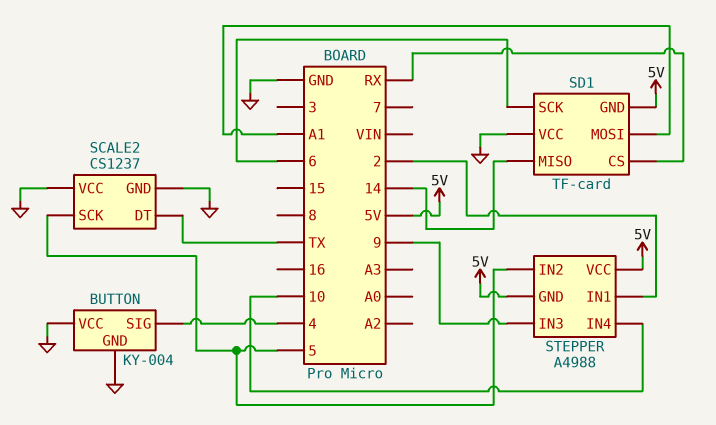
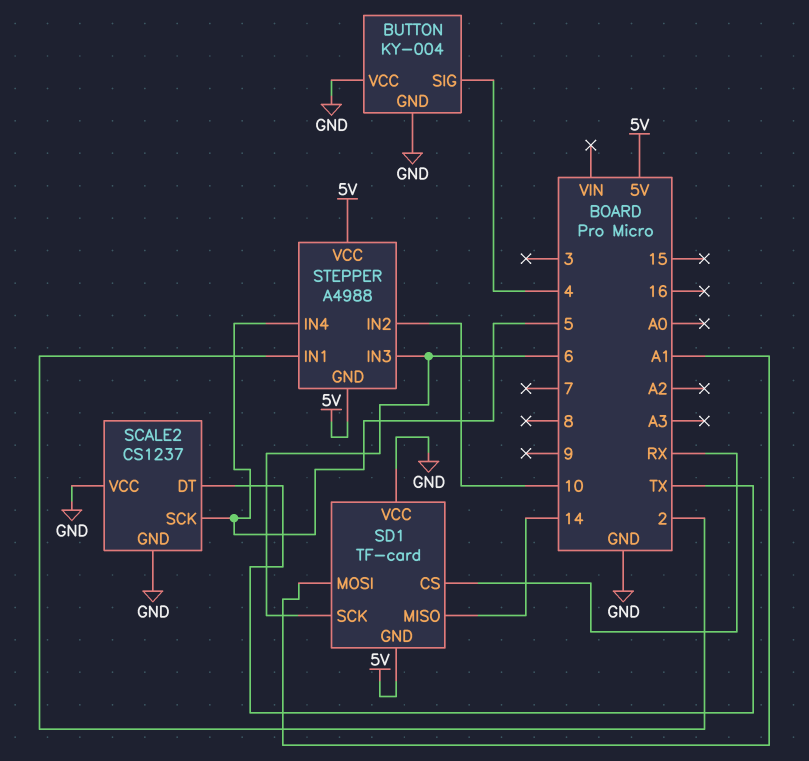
STEPPER pin IN2: 5 -> 10
STEPPER pin IN3: 9 -> 6
STEPPER pin IN4: 10 -> 5

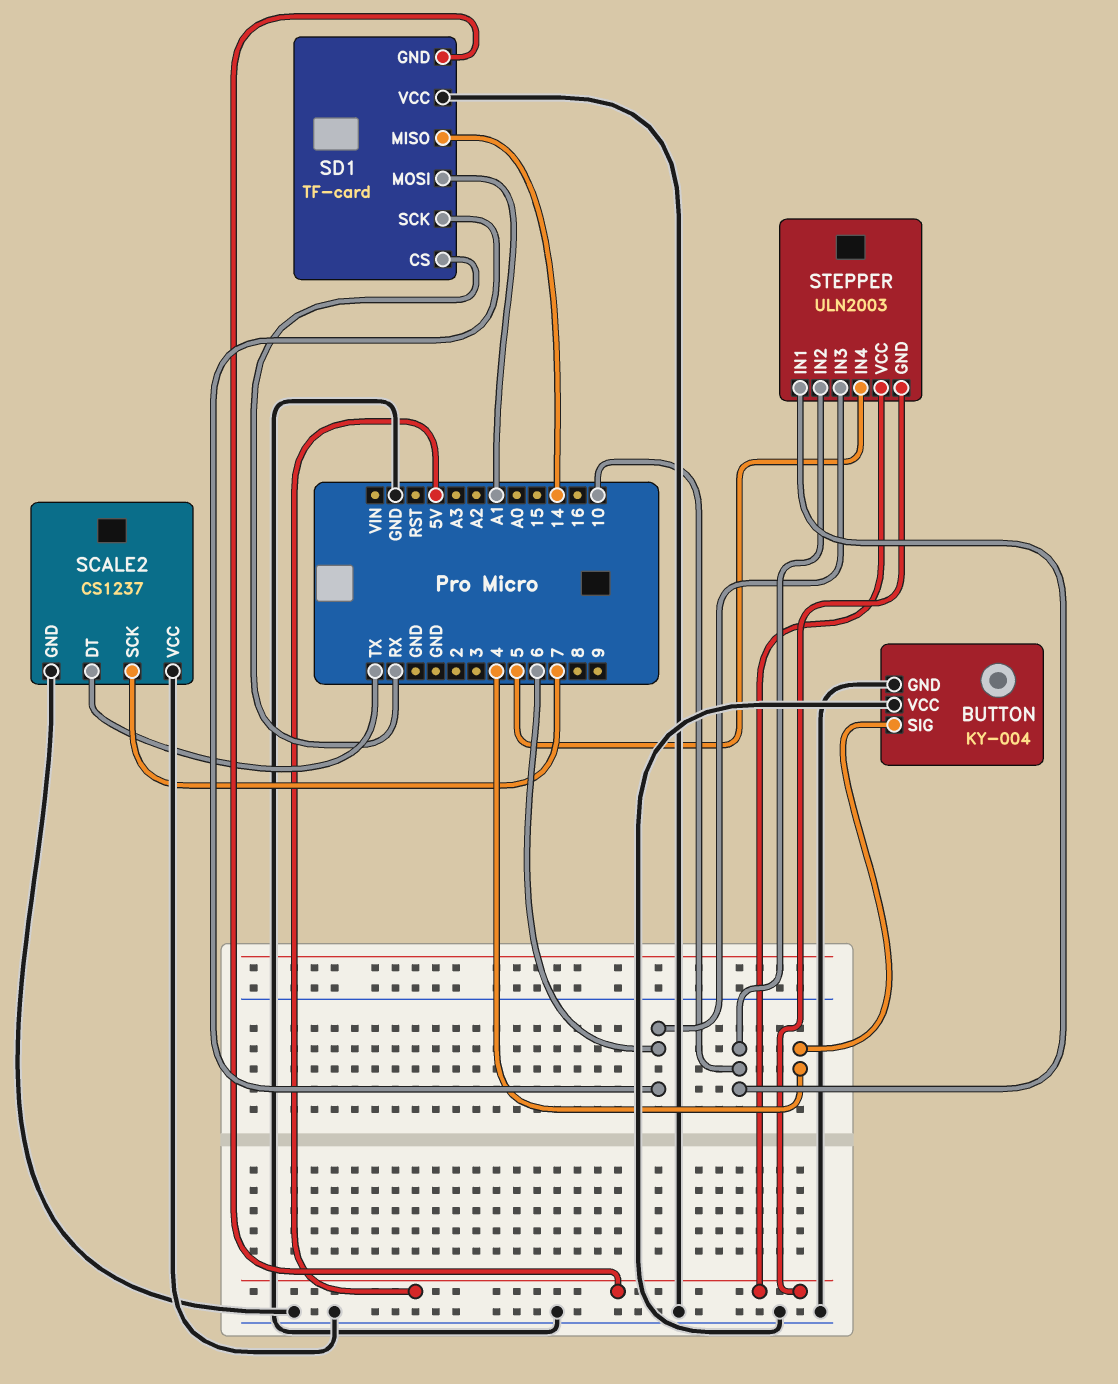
SCALE2 pin SCK: 5 -> 7
STEPPER: A4988 -> ULN2003
STEPPER pin IN1: 2 -> 10

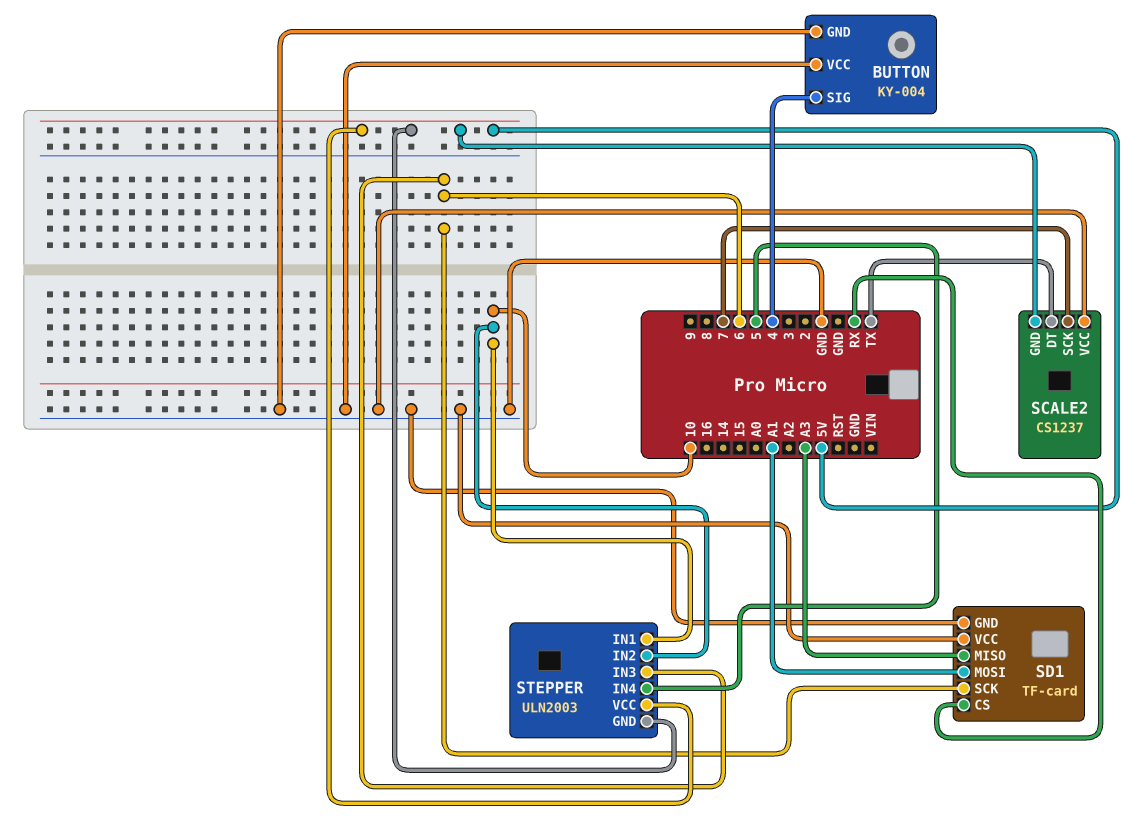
SCALE2 pin GND: GND -> 5V
SD1 pin GND: 5V -> GND
SD1 pin MISO: 14 -> A3

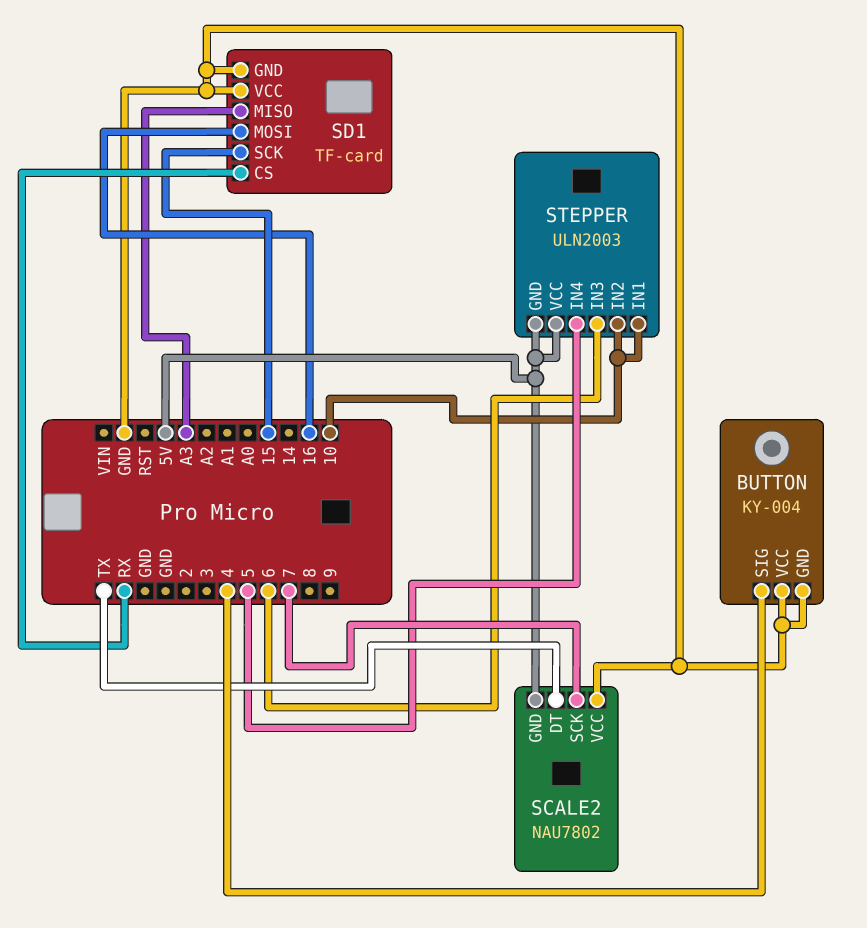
SCALE2: CS1237 -> NAU7802
SD1 pin MOSI: A1 -> 16
SD1 pin SCK: 6 -> 15

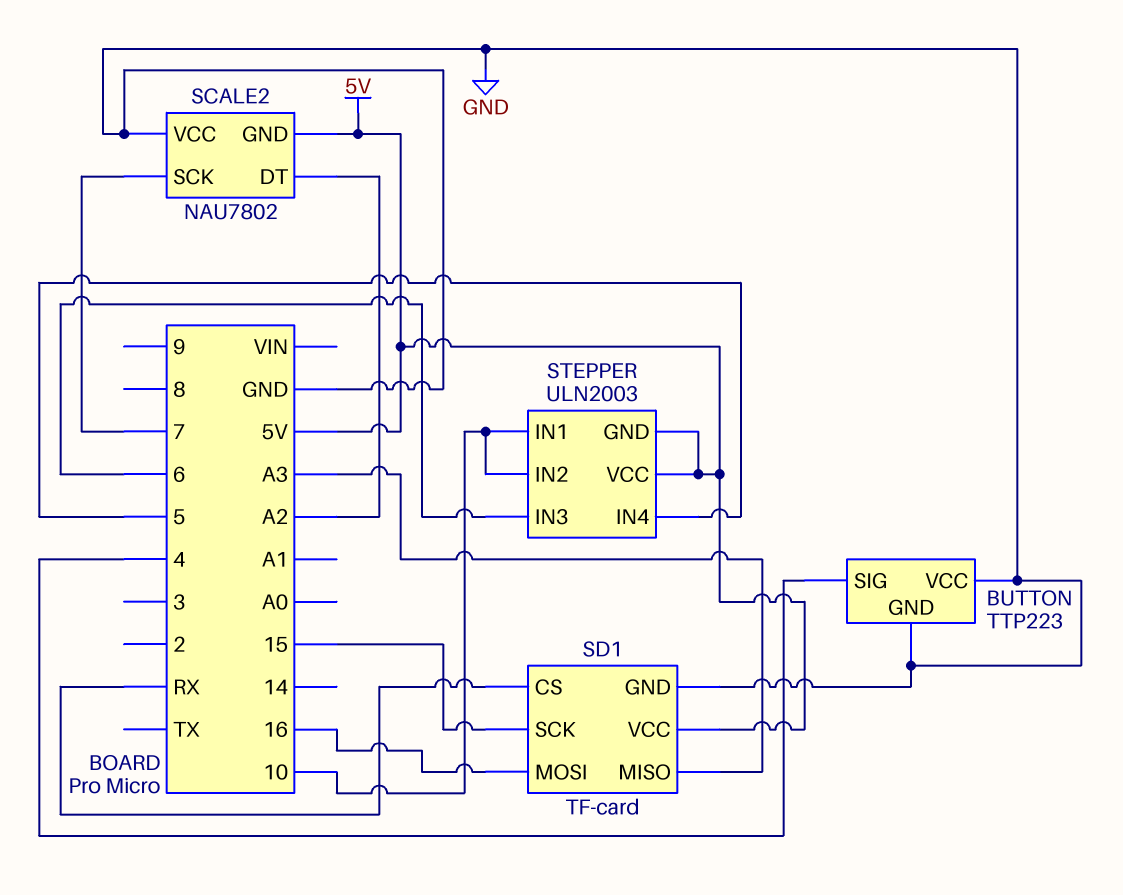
BUTTON: KY-004 -> TTP223
SCALE2 pin DT: TX -> A2
SD1 pin VCC: GND -> 5V

